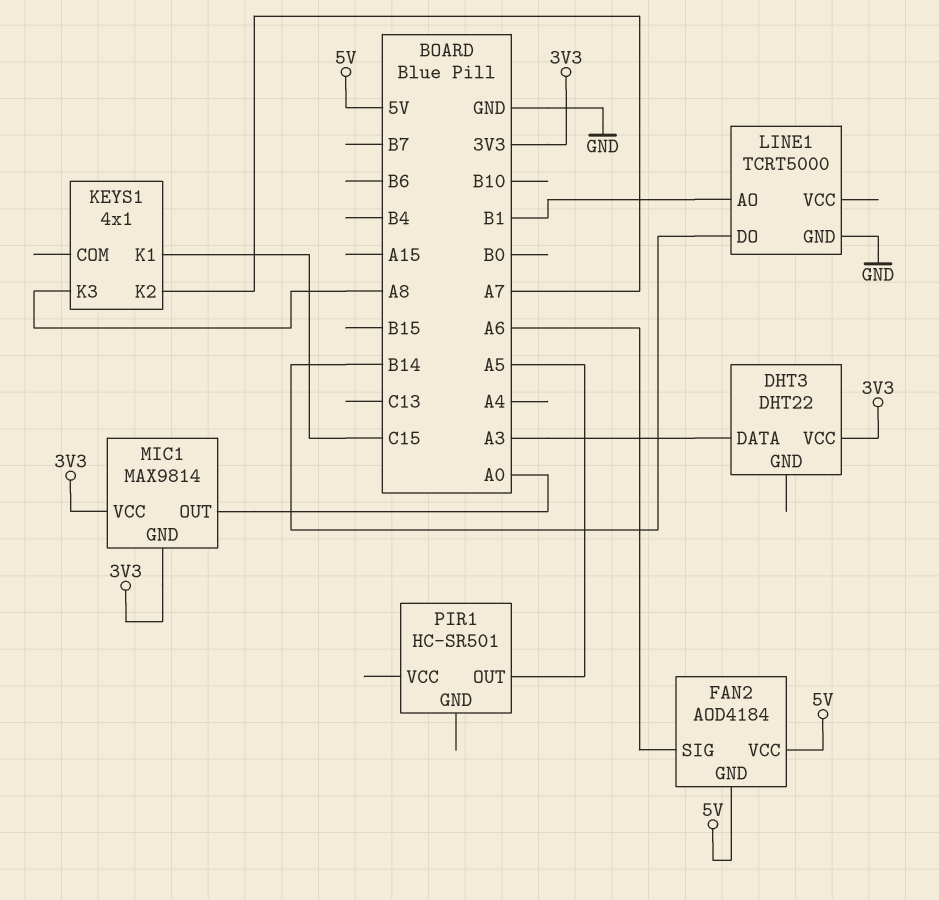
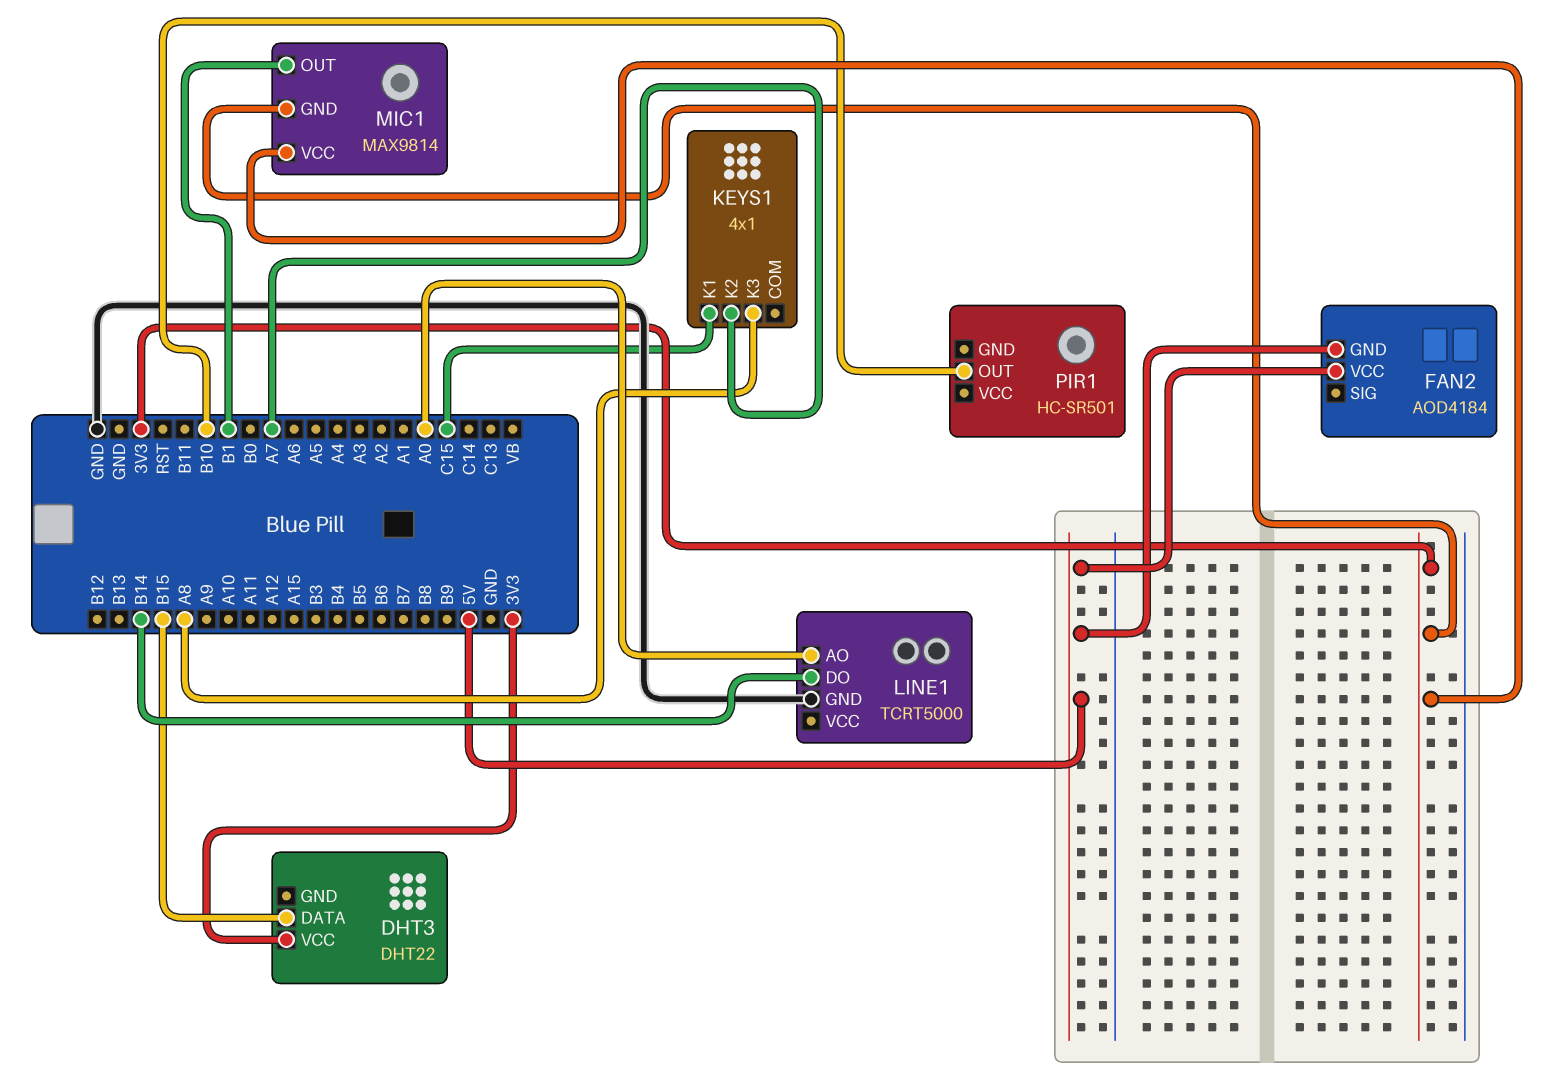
DHT3 pin DATA: A3 -> B15
FAN2 pin SIG: A6 -> none
LINE1 pin AO: B1 -> A0
MIC1 pin OUT: A0 -> B1
PIR1 pin OUT: A5 -> B10

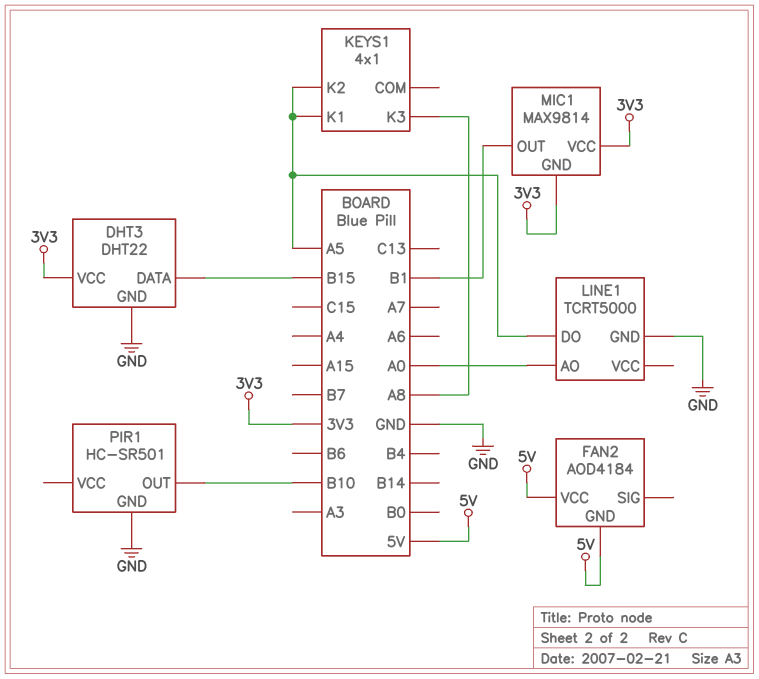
DHT3 pin GND: none -> GND
KEYS1 pin K1: C15 -> A5
KEYS1 pin K2: A7 -> A5
LINE1 pin DO: B14 -> A5
PIR1 pin GND: none -> GND

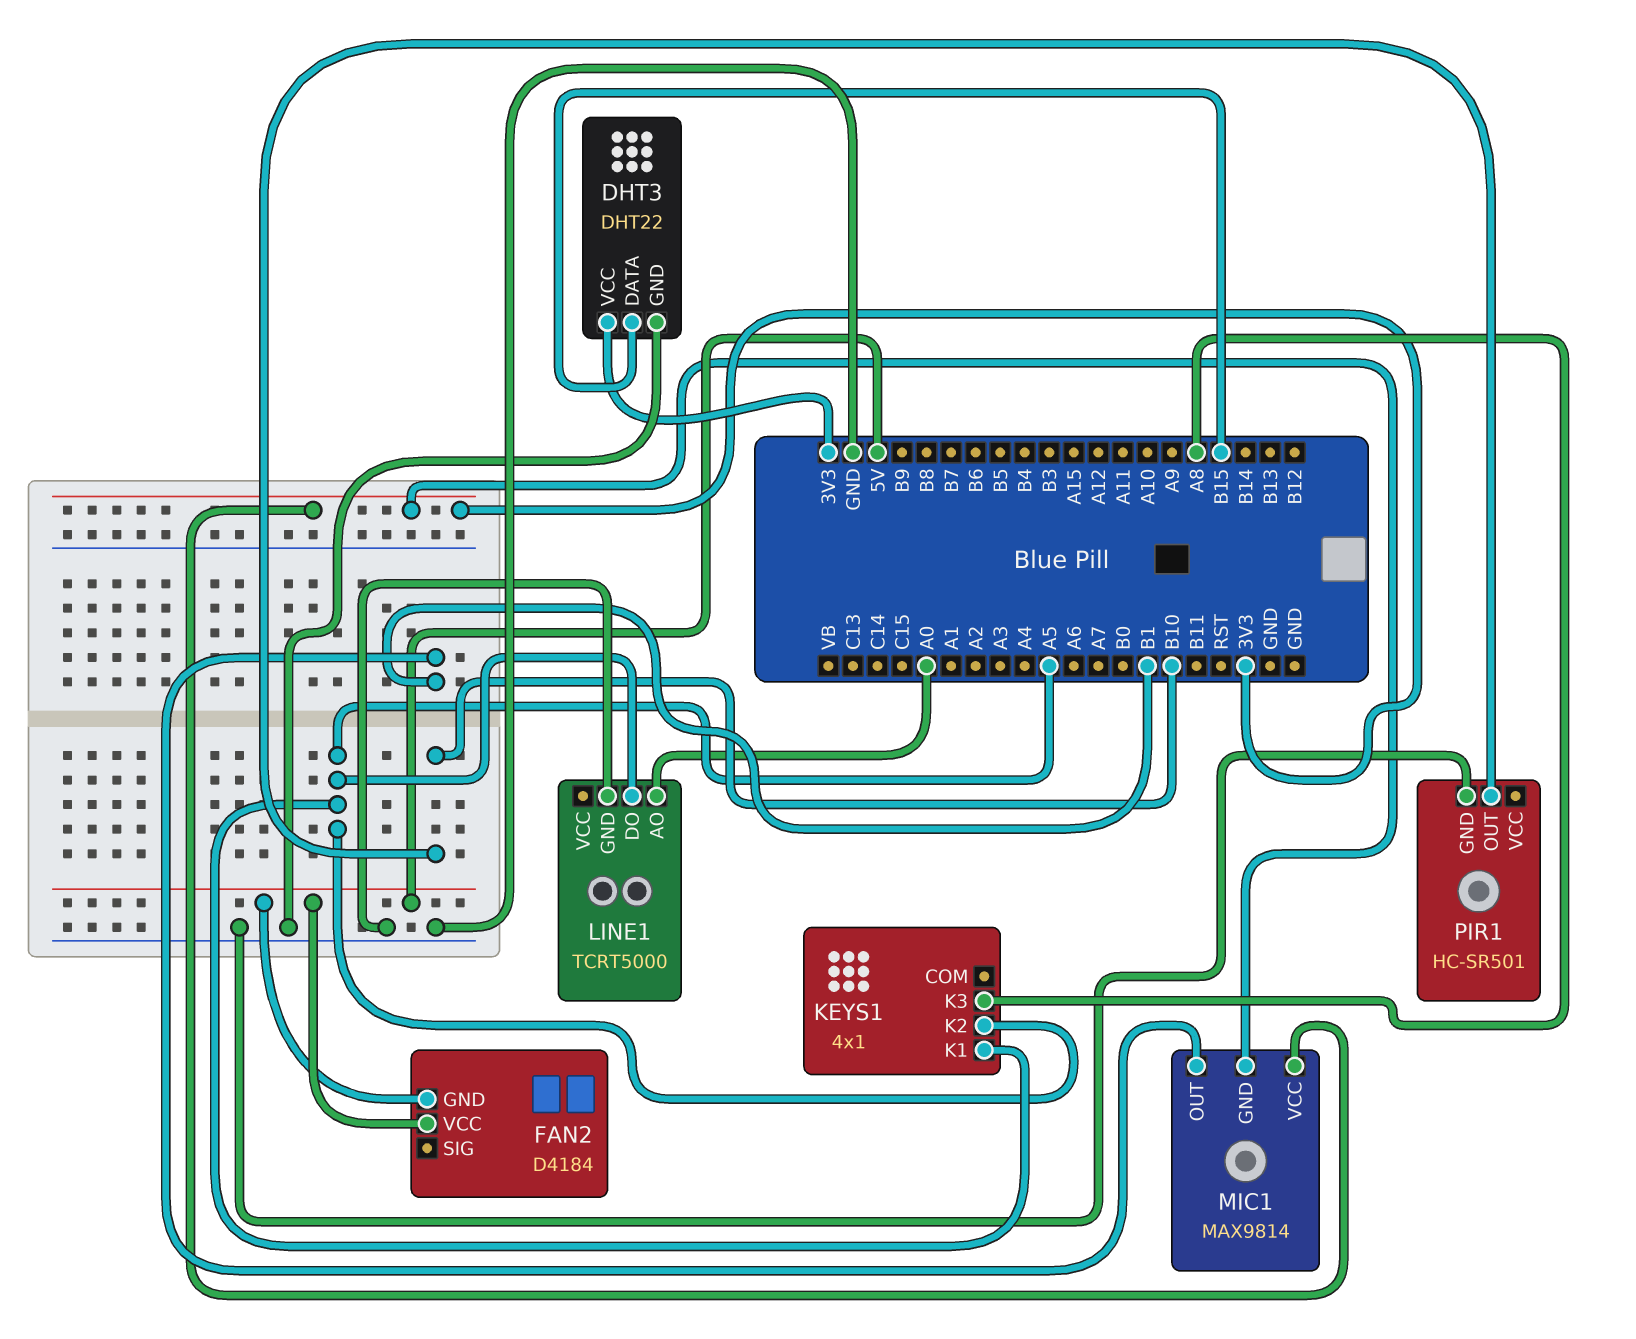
FAN2: AOD4184 -> D4184

